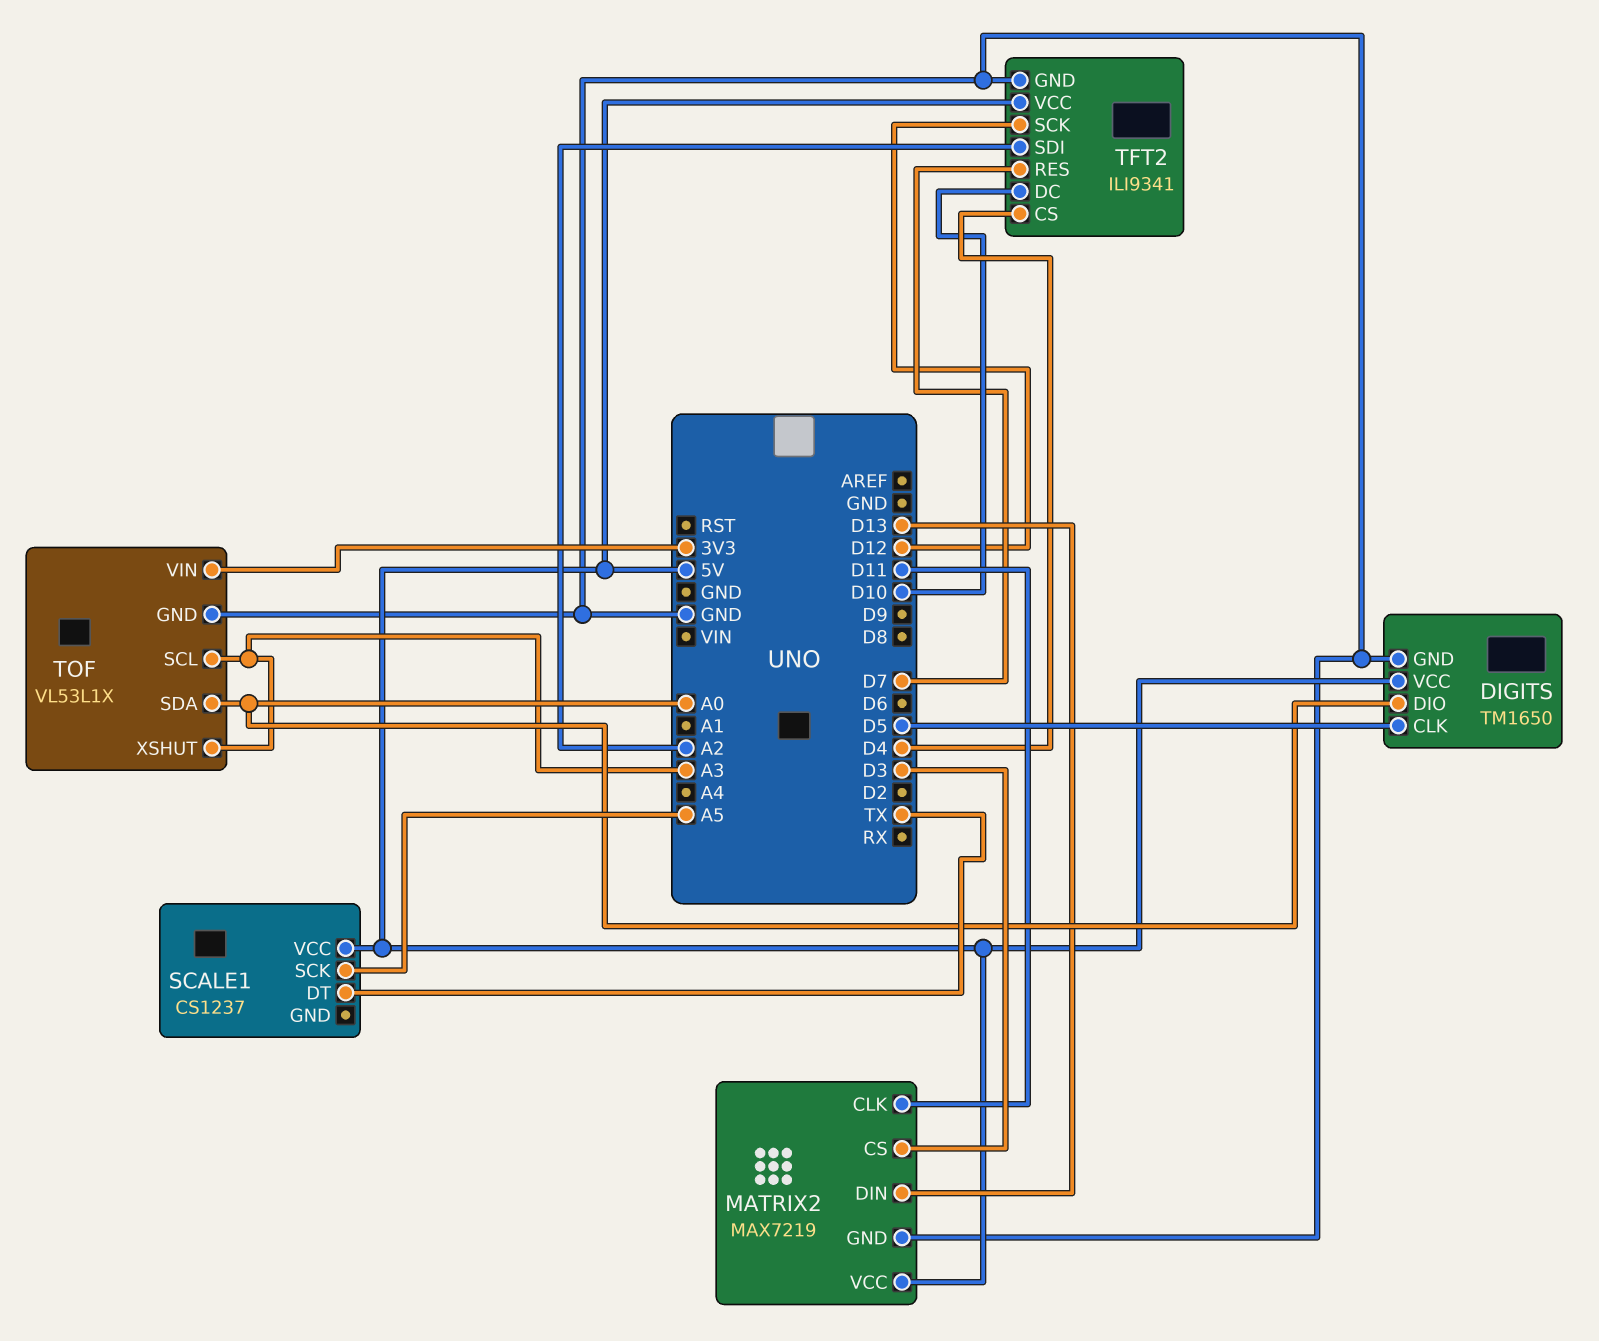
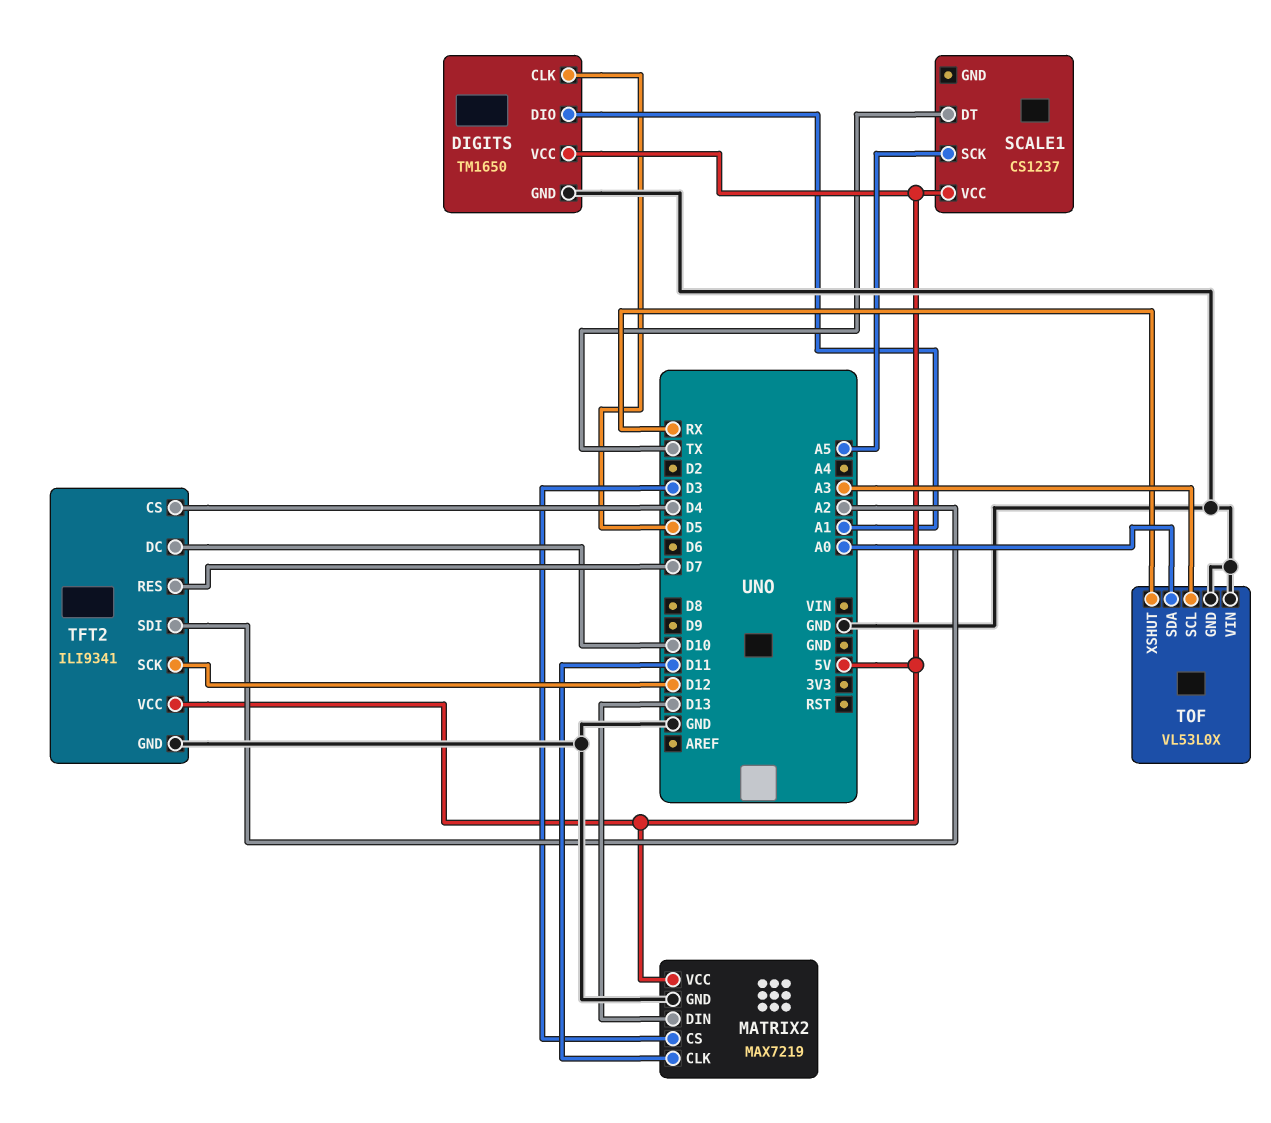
DIGITS pin DIO: A0 -> A1
TOF: VL53L1X -> VL53L0X
TOF pin VIN: 3V3 -> GND
TOF pin XSHUT: A3 -> RX

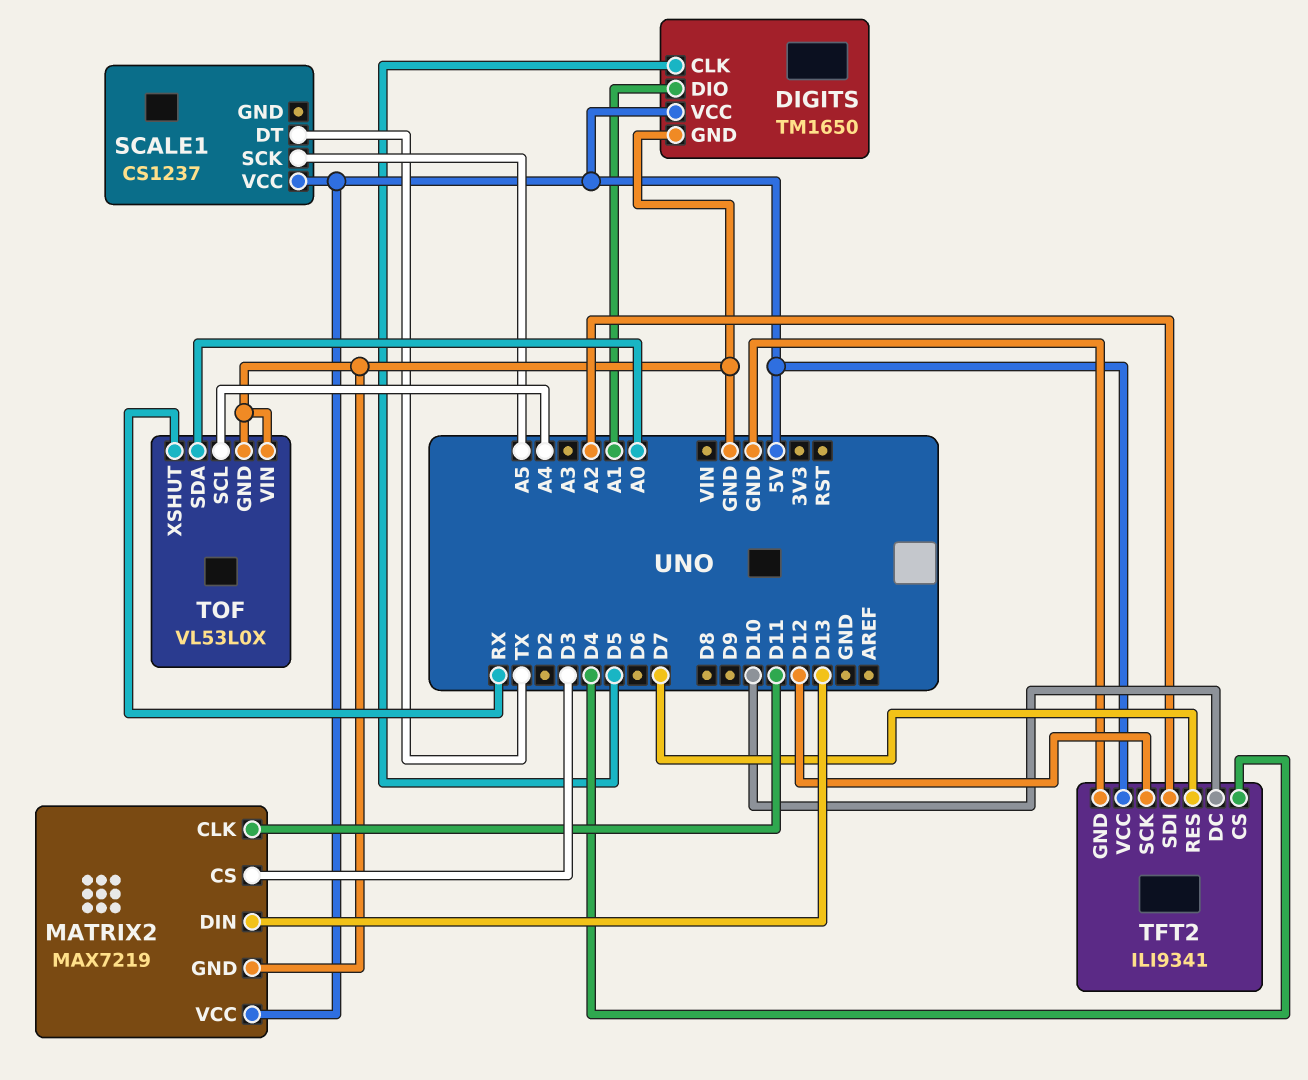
TOF pin SCL: A3 -> A4

